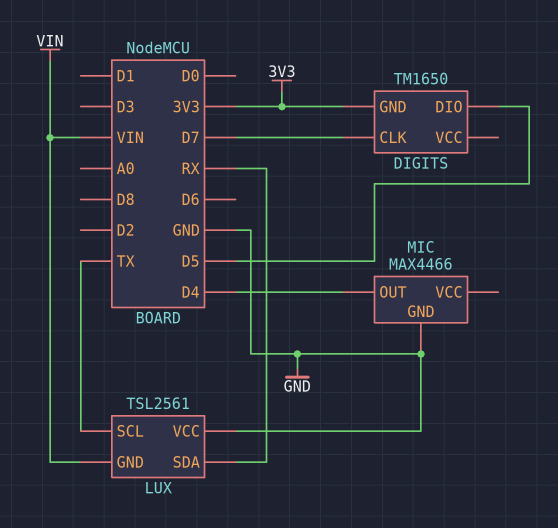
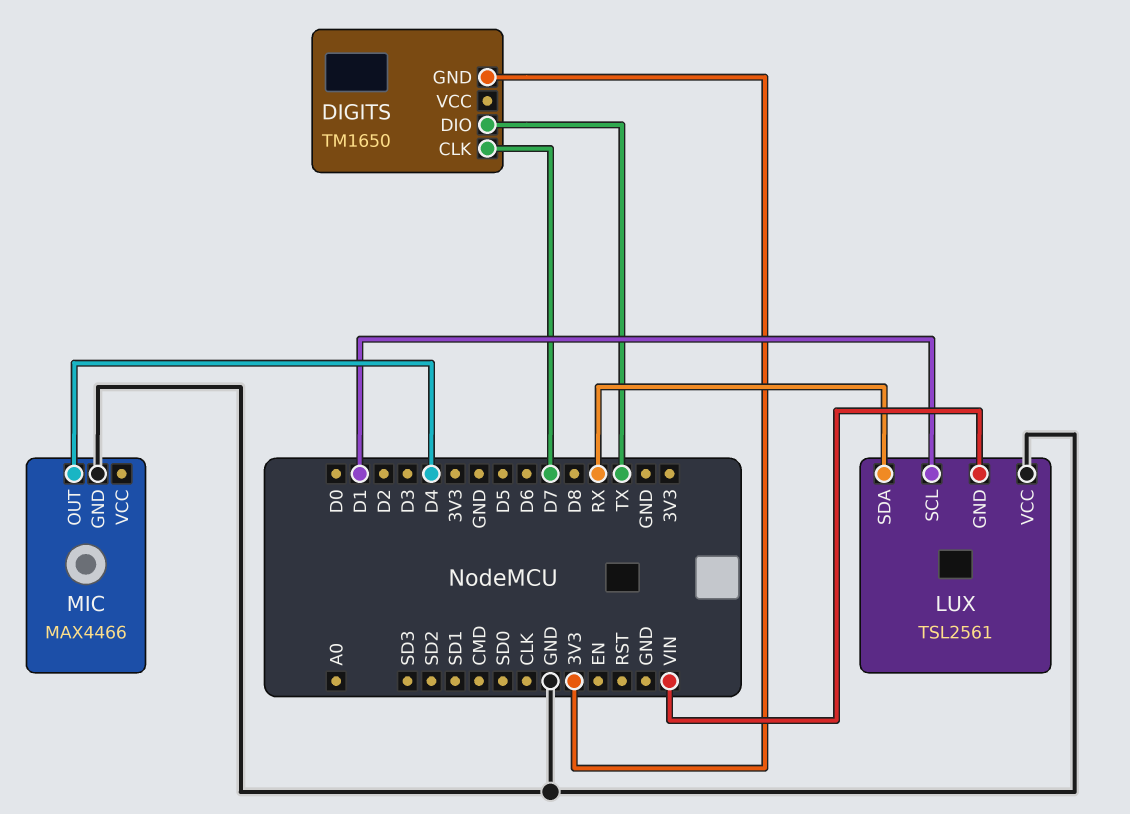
DIGITS pin DIO: D5 -> TX
LUX pin SCL: TX -> D1

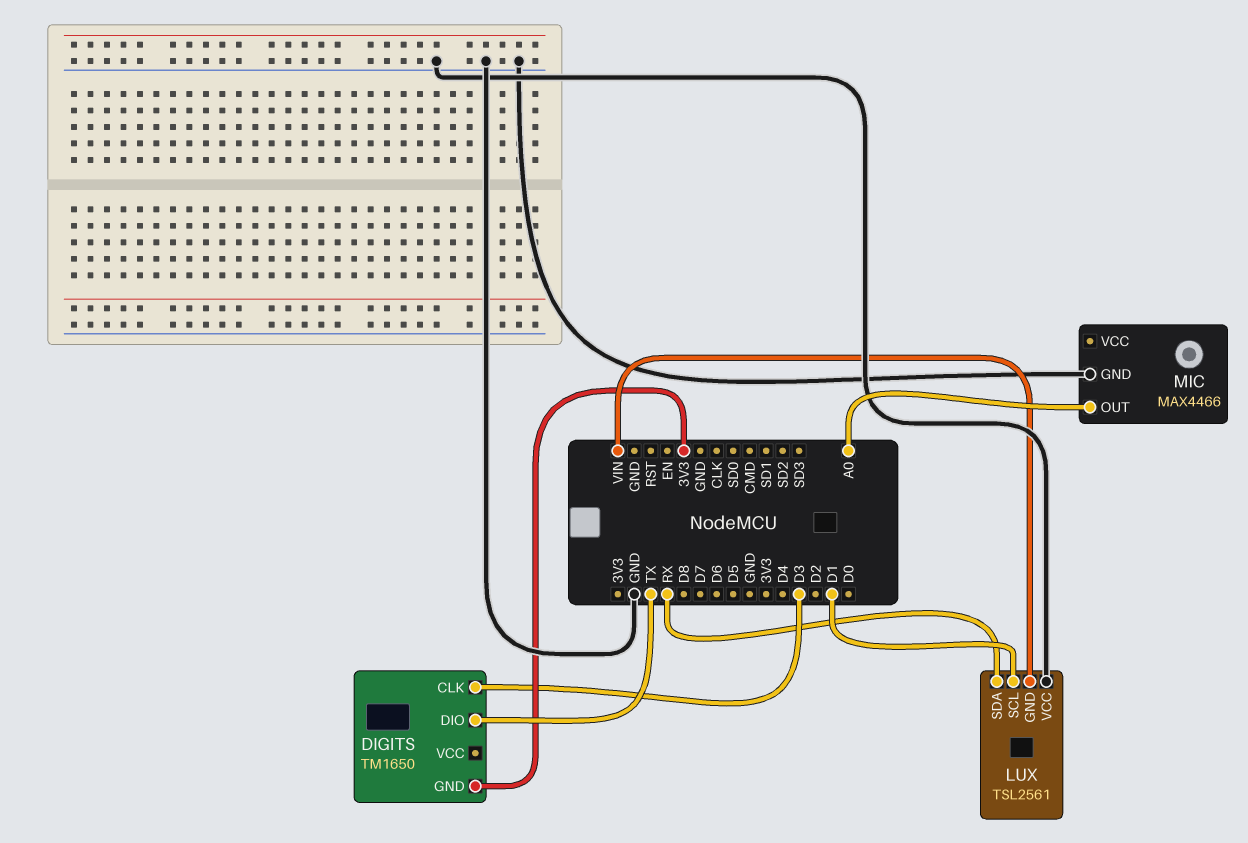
DIGITS pin CLK: D7 -> D3
MIC pin OUT: D4 -> A0

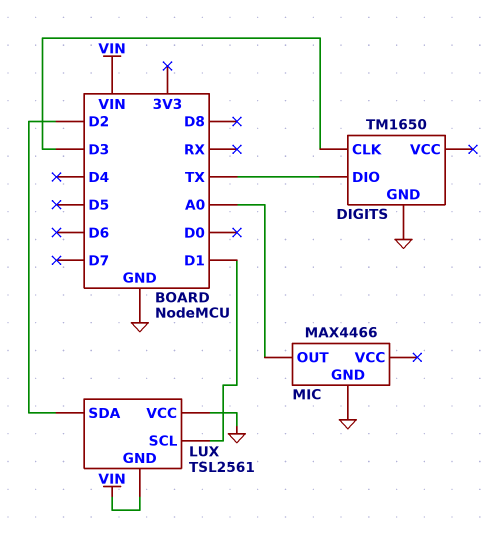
DIGITS pin GND: 3V3 -> GND
LUX pin SDA: RX -> D2

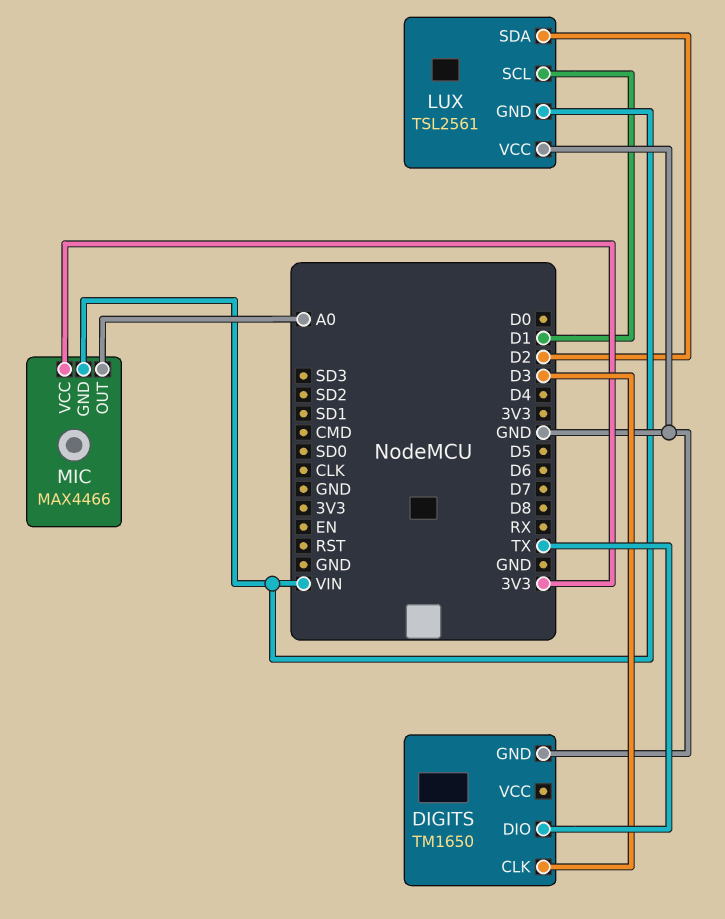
MIC pin GND: GND -> VIN
MIC pin VCC: none -> 3V3

